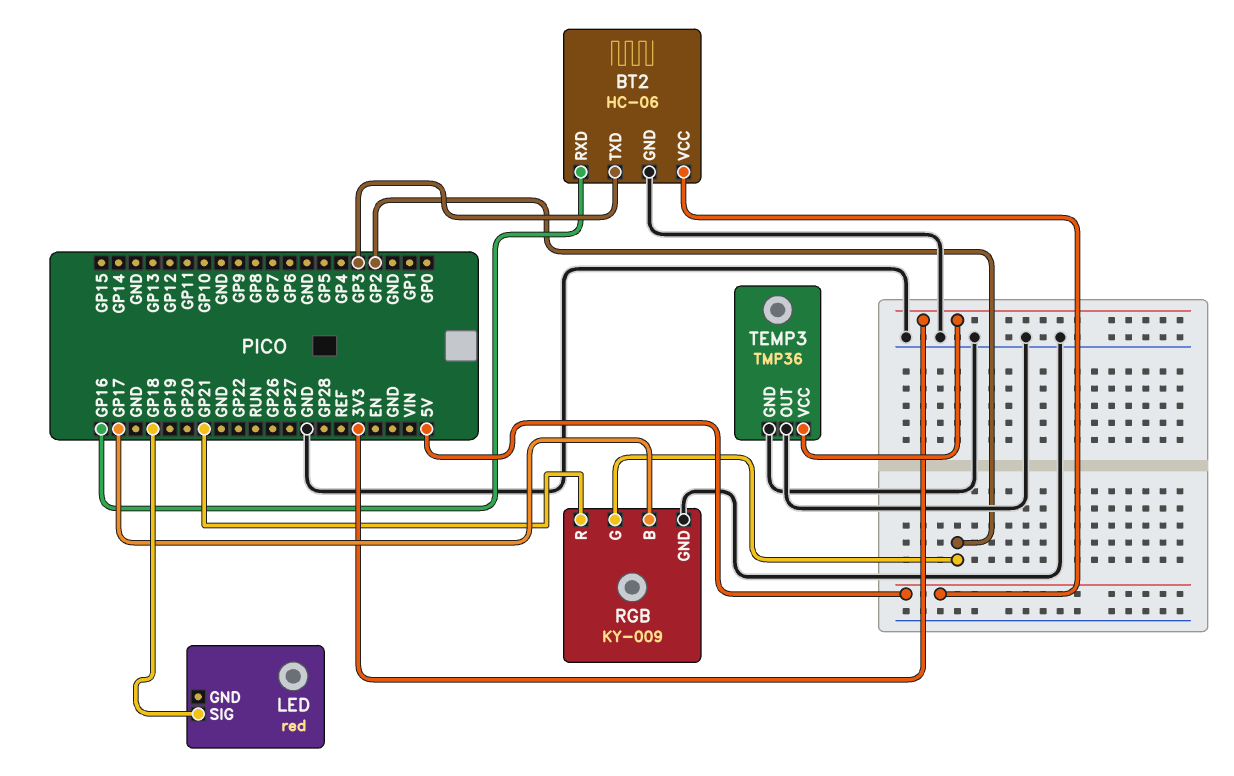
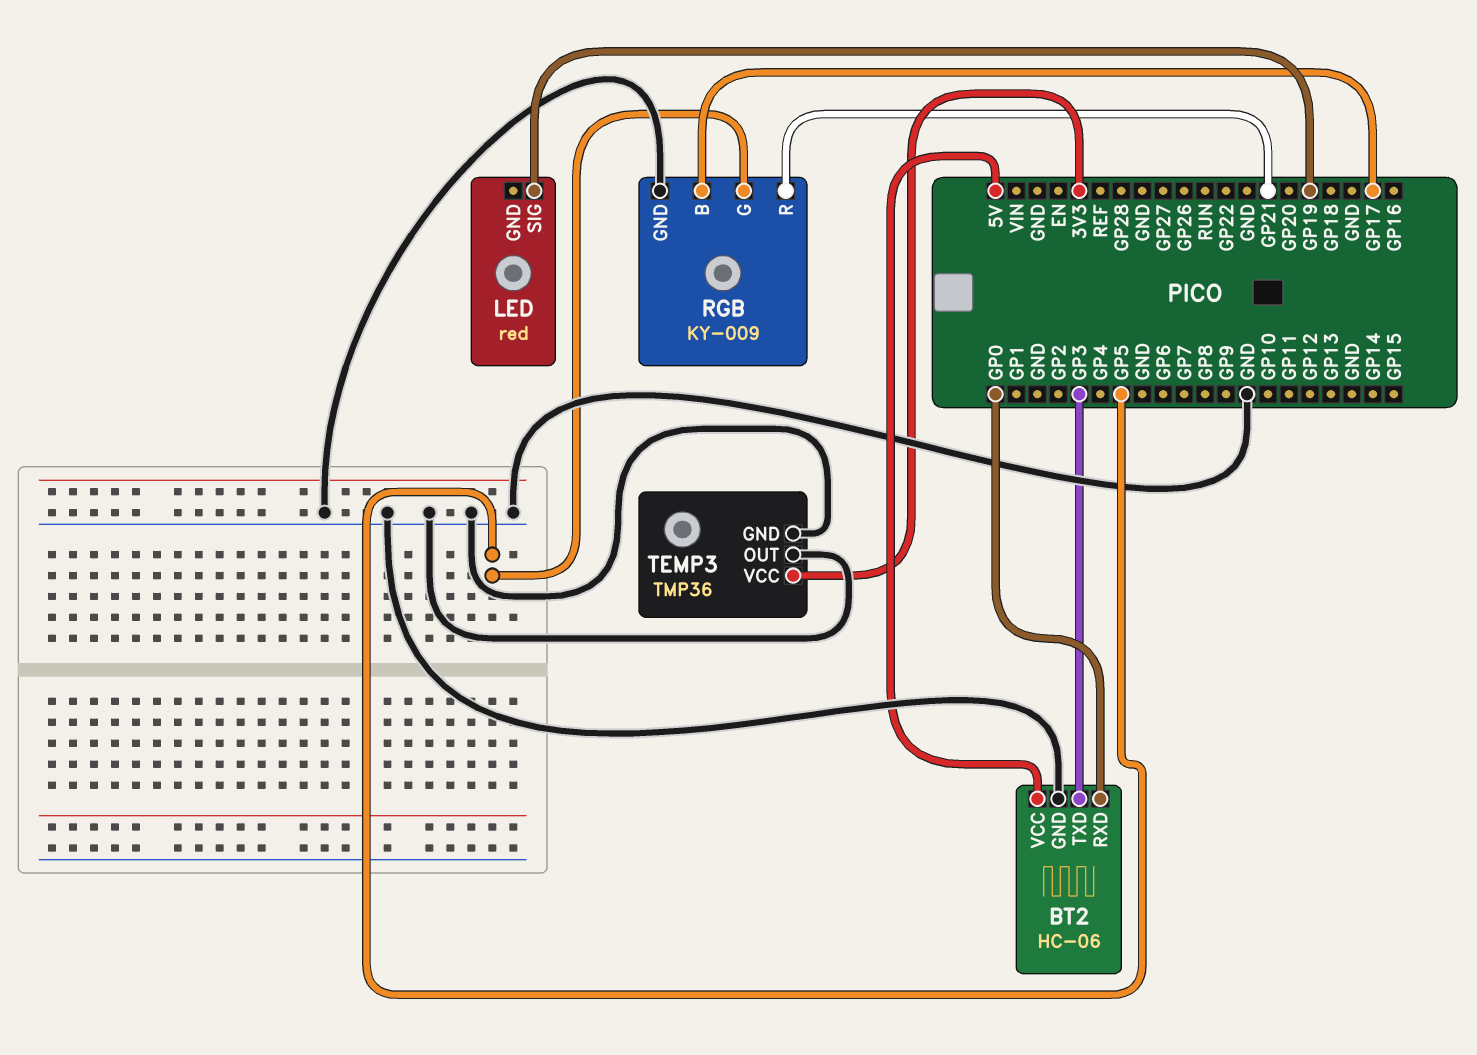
BT2 pin RXD: GP16 -> GP0
LED pin SIG: GP18 -> GP19
RGB pin G: GP2 -> GP5

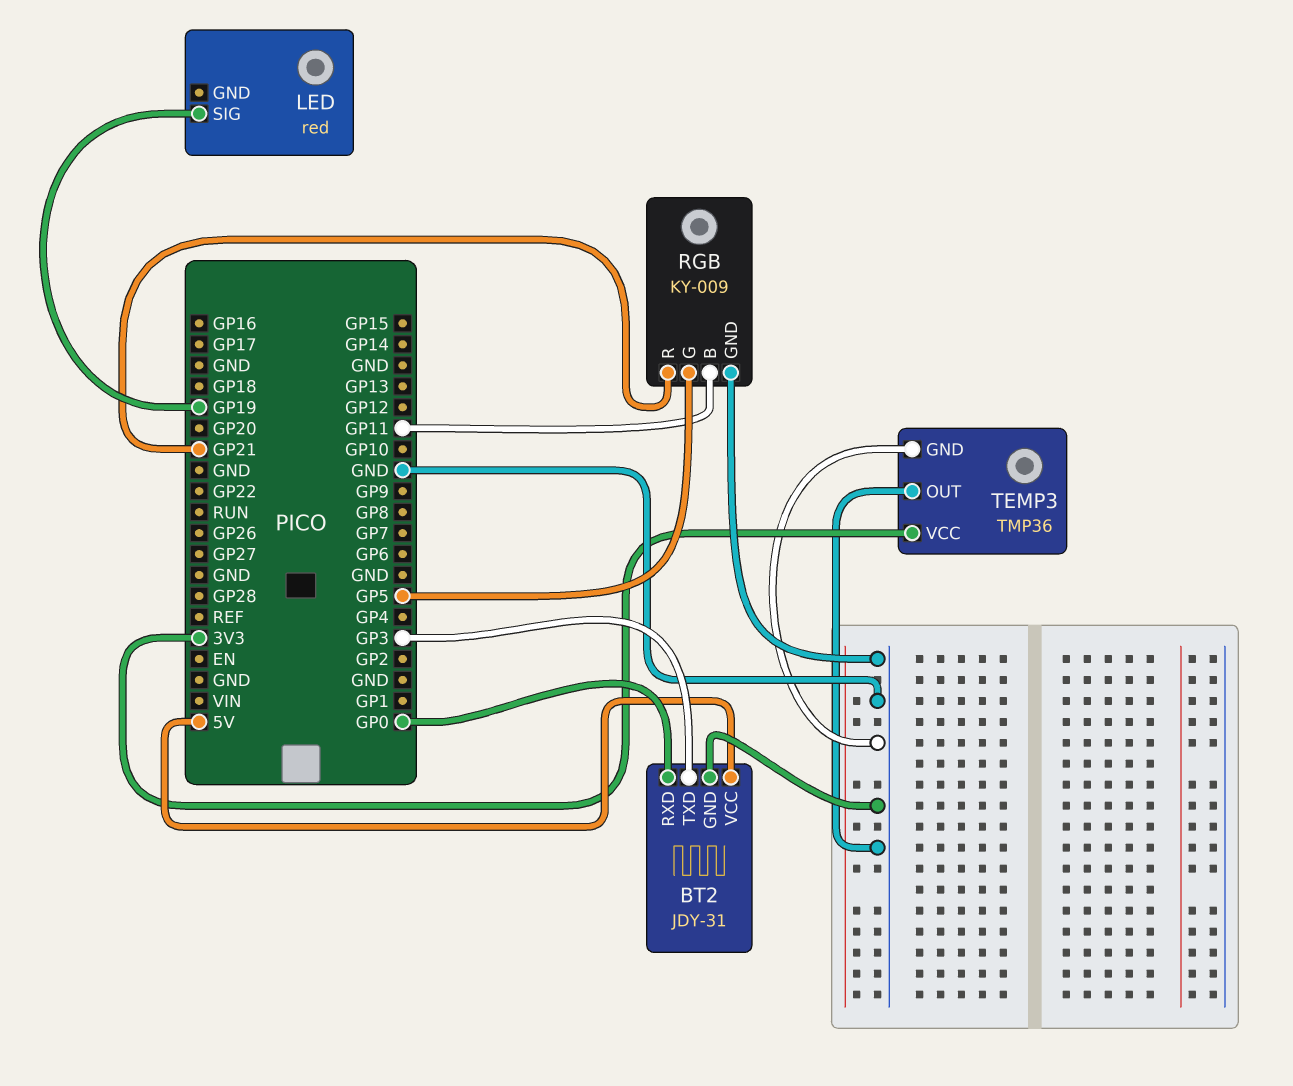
BT2: HC-06 -> JDY-31
RGB pin B: GP17 -> GP11

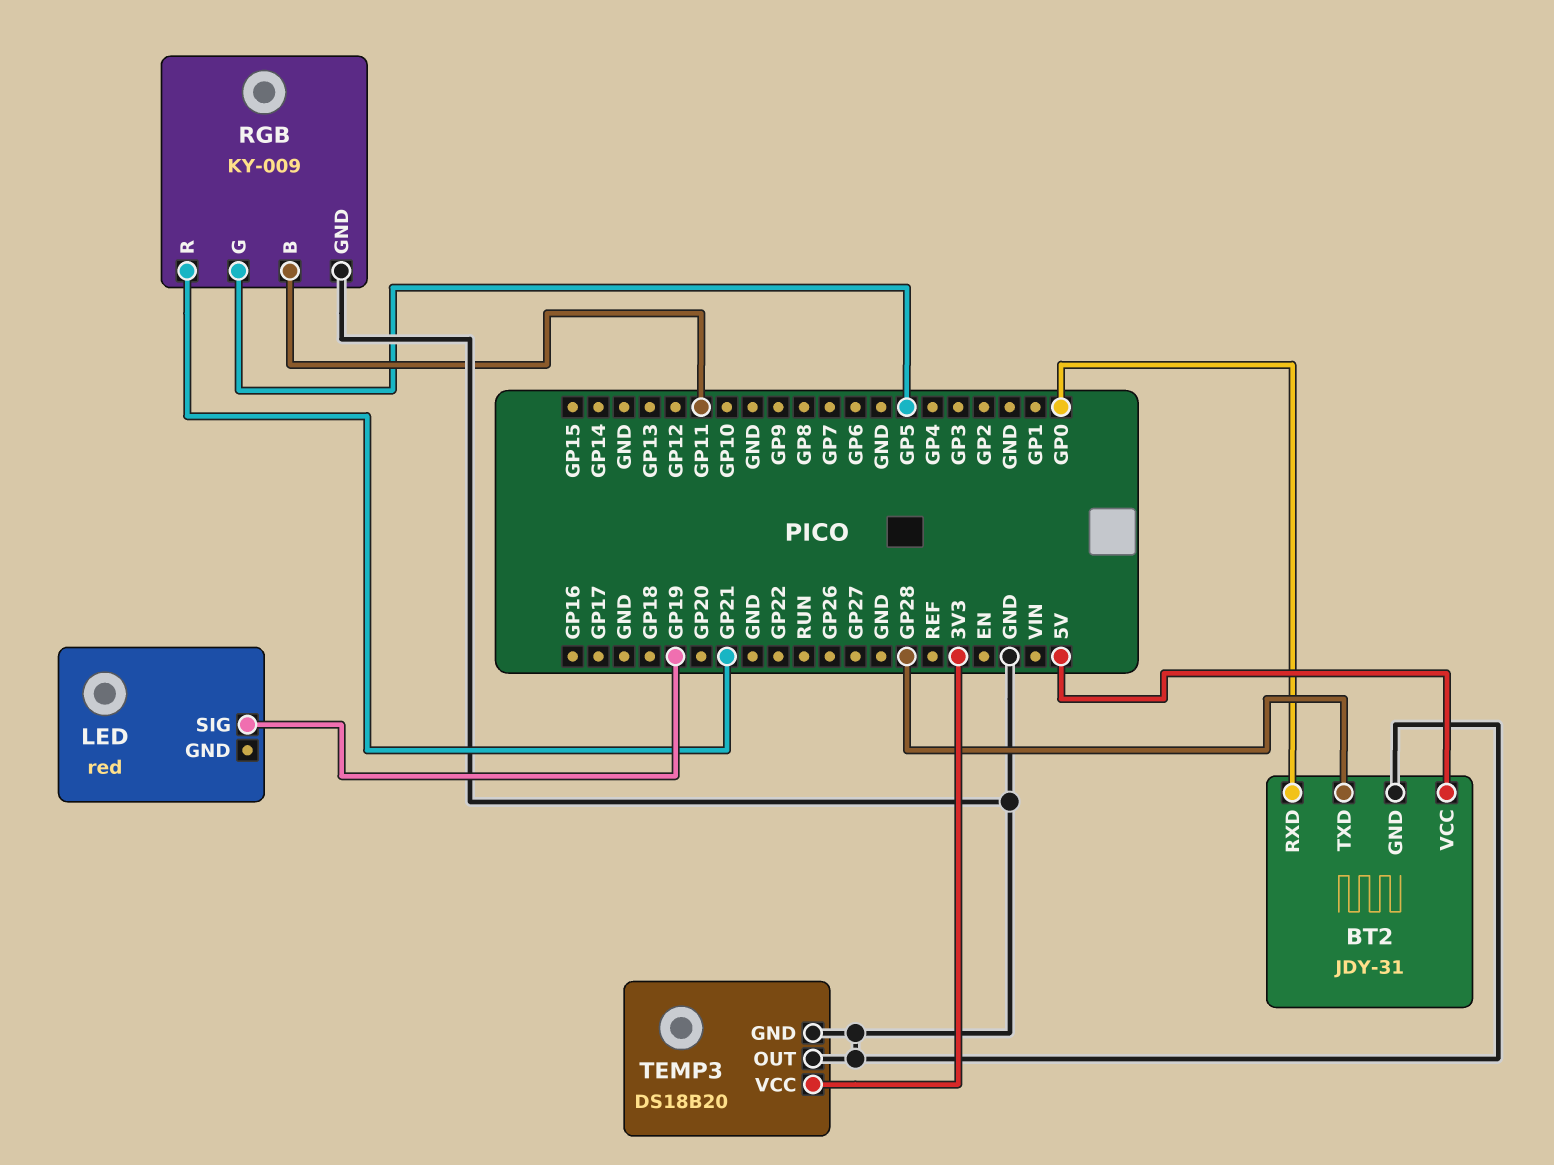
BT2 pin TXD: GP3 -> GP28
TEMP3: TMP36 -> DS18B20

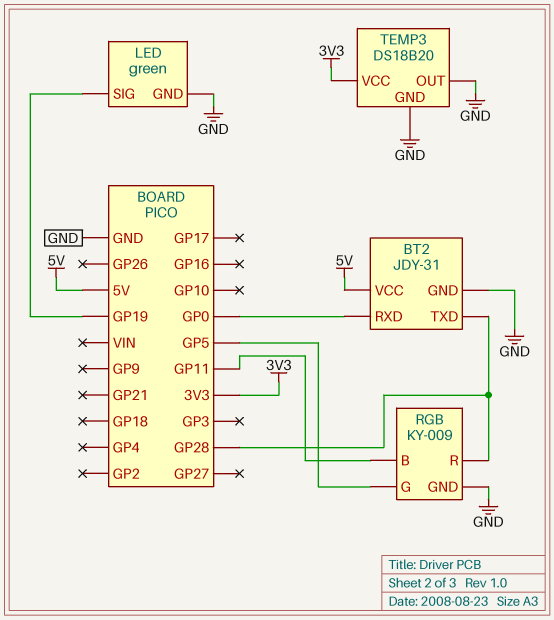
LED: red -> green
LED pin GND: none -> GND
RGB pin R: GP21 -> GP28

